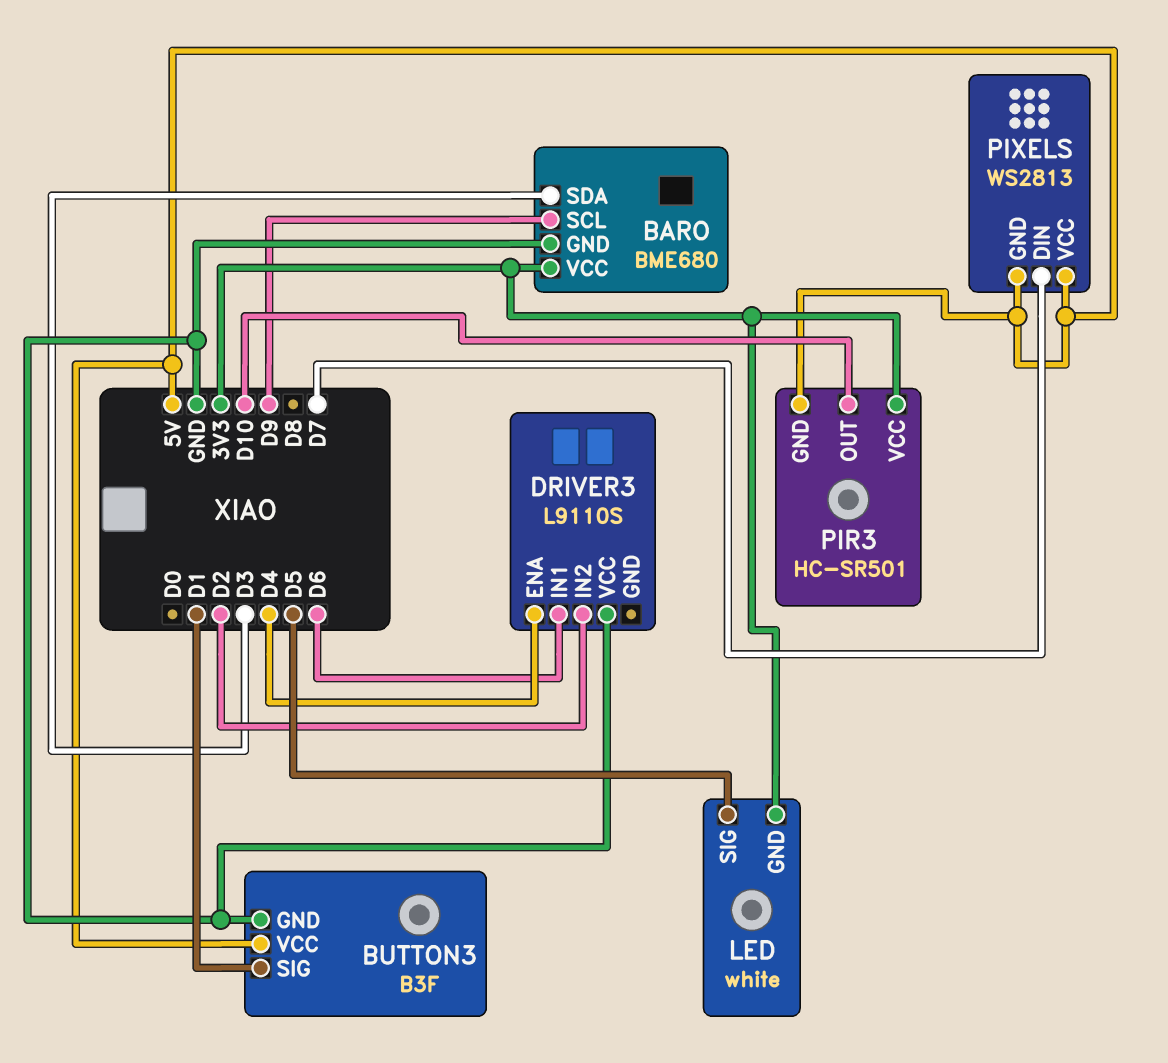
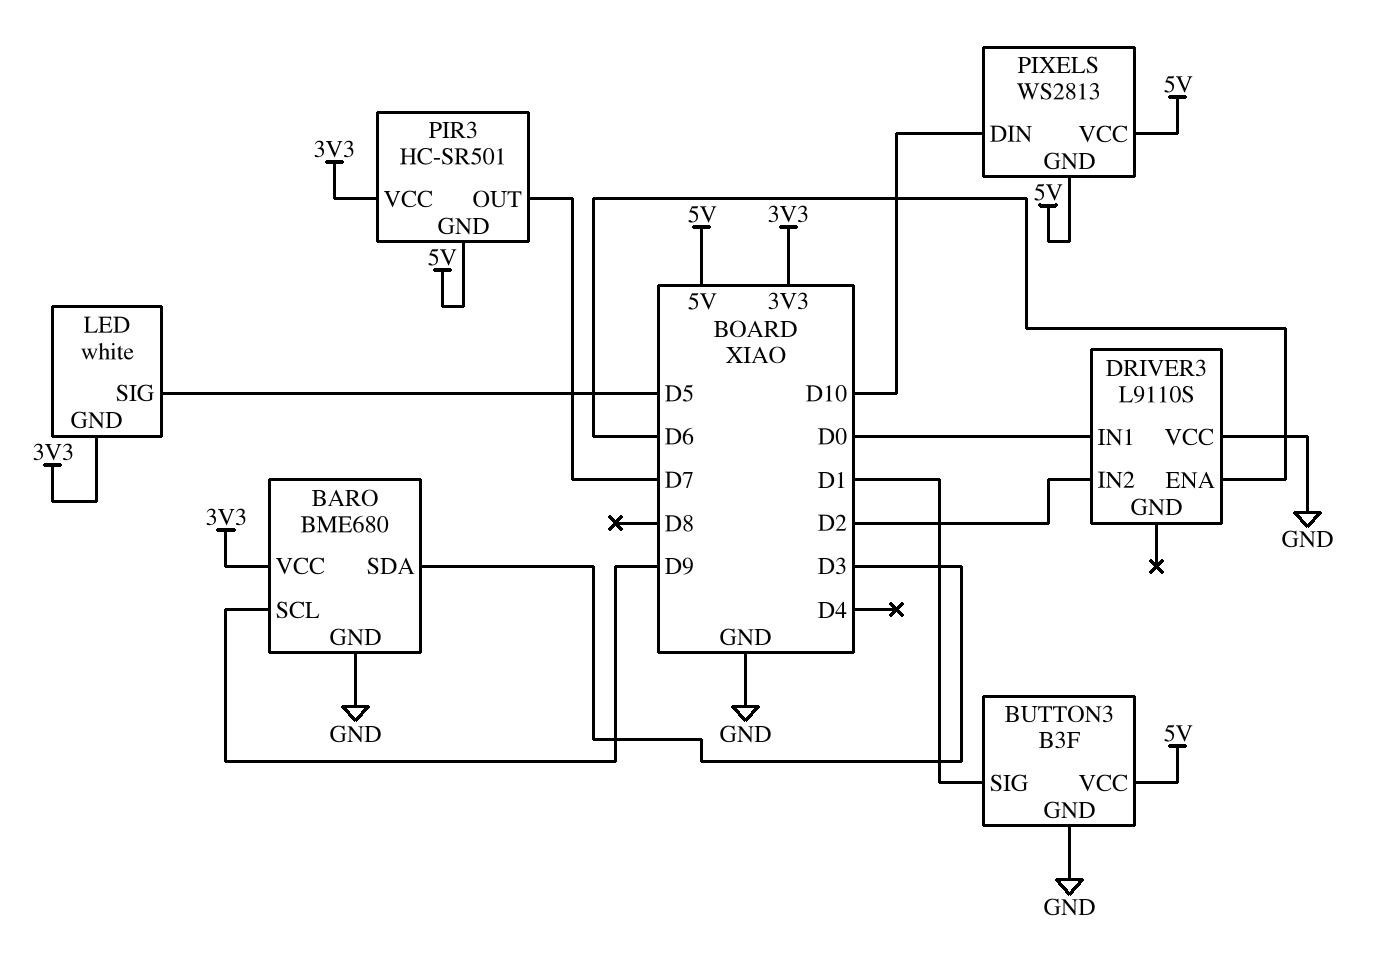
DRIVER3 pin ENA: D4 -> D6
DRIVER3 pin IN1: D6 -> D0
PIR3 pin OUT: D10 -> D7
PIXELS pin DIN: D7 -> D10

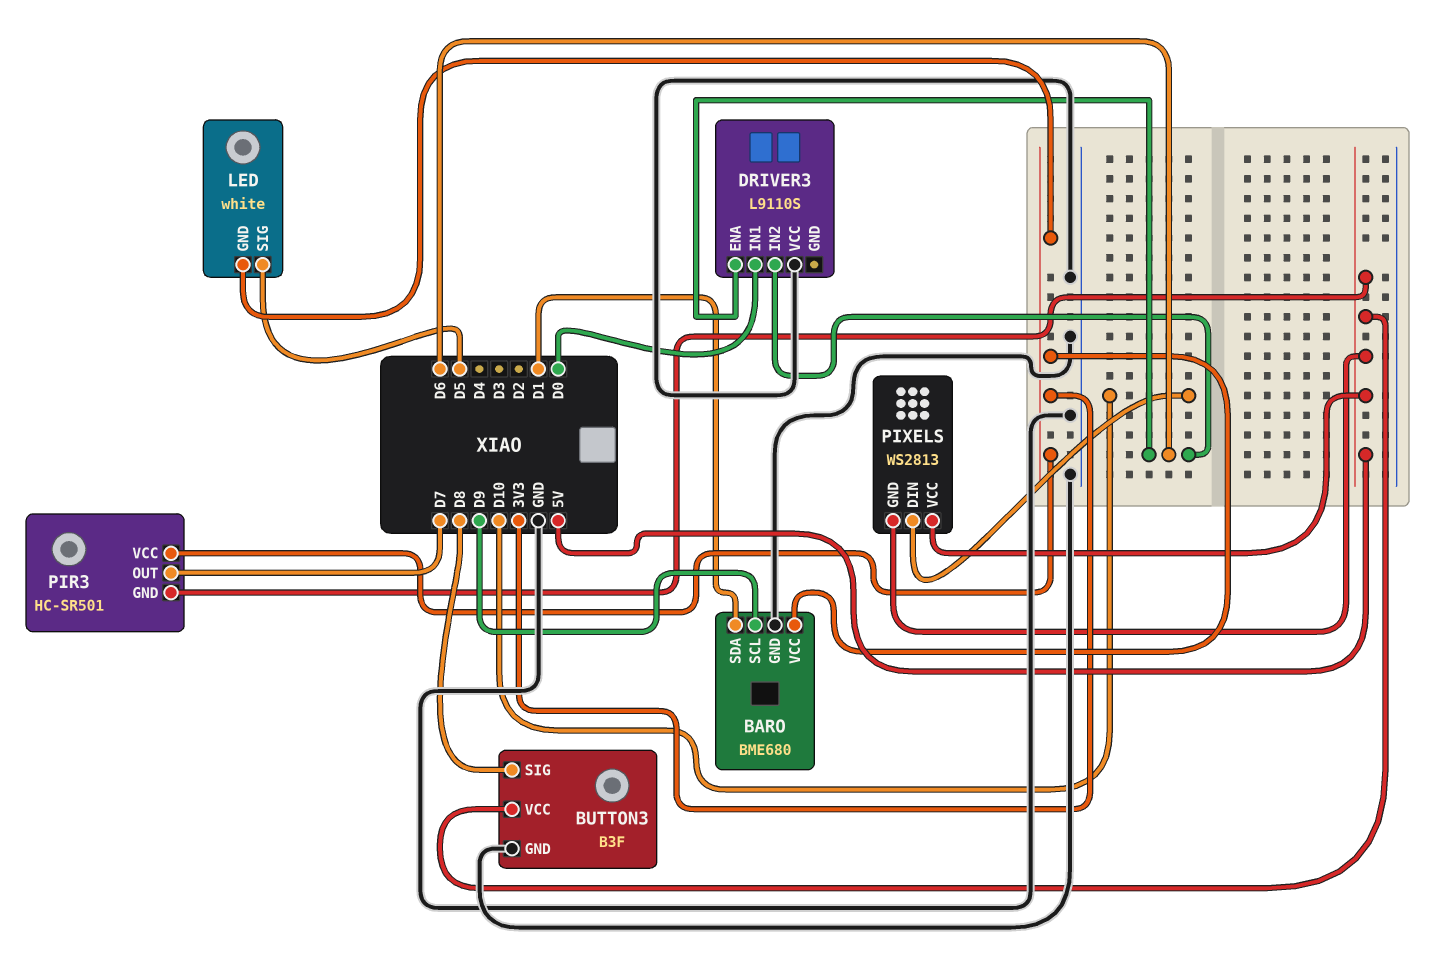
BARO pin SDA: D3 -> D1
BUTTON3 pin SIG: D1 -> D8
DRIVER3 pin IN2: D2 -> D6

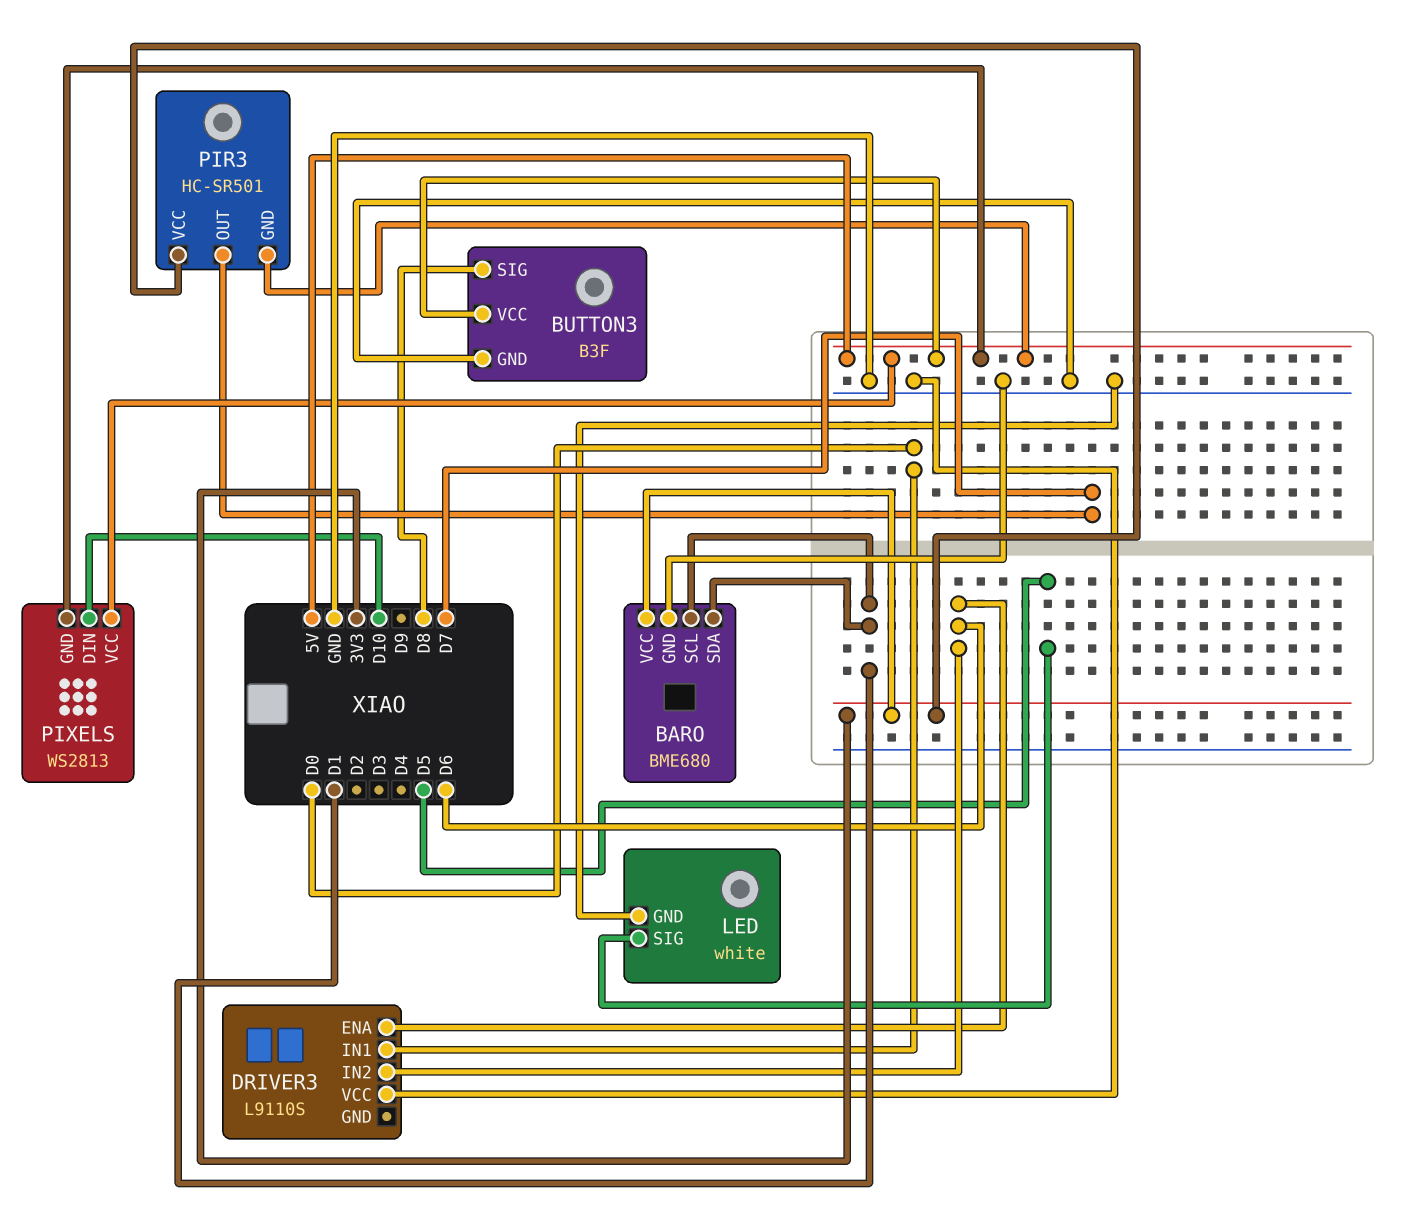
BARO pin SCL: D9 -> D1
LED pin GND: 3V3 -> GND

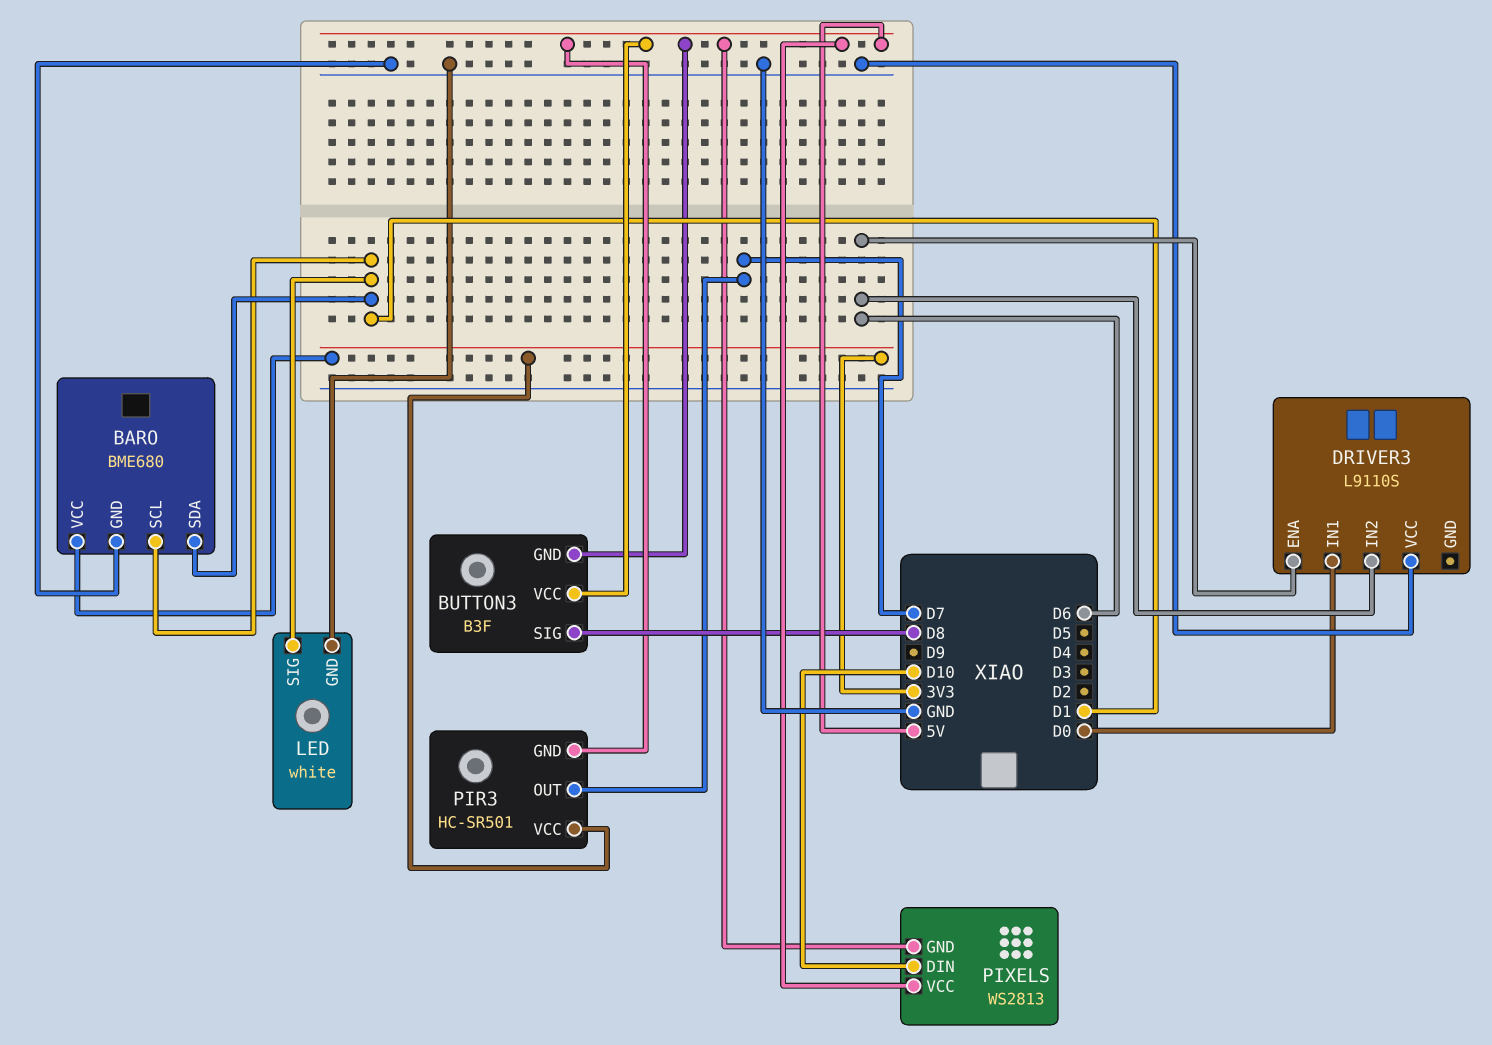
BUTTON3 pin GND: GND -> 5V
LED pin SIG: D5 -> D1

